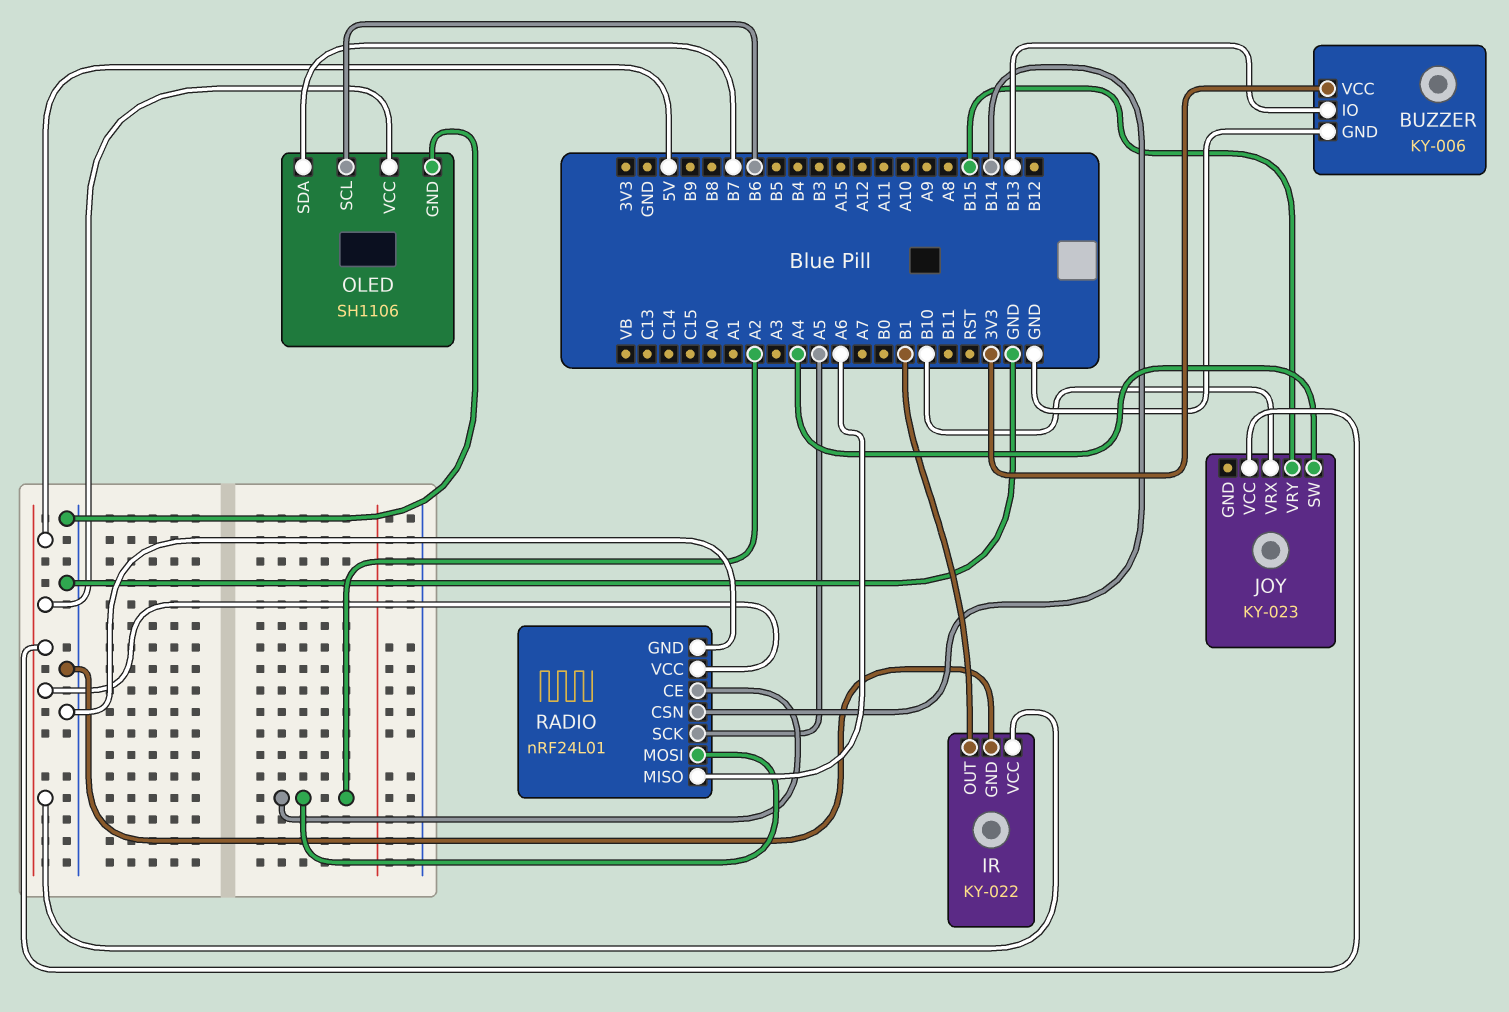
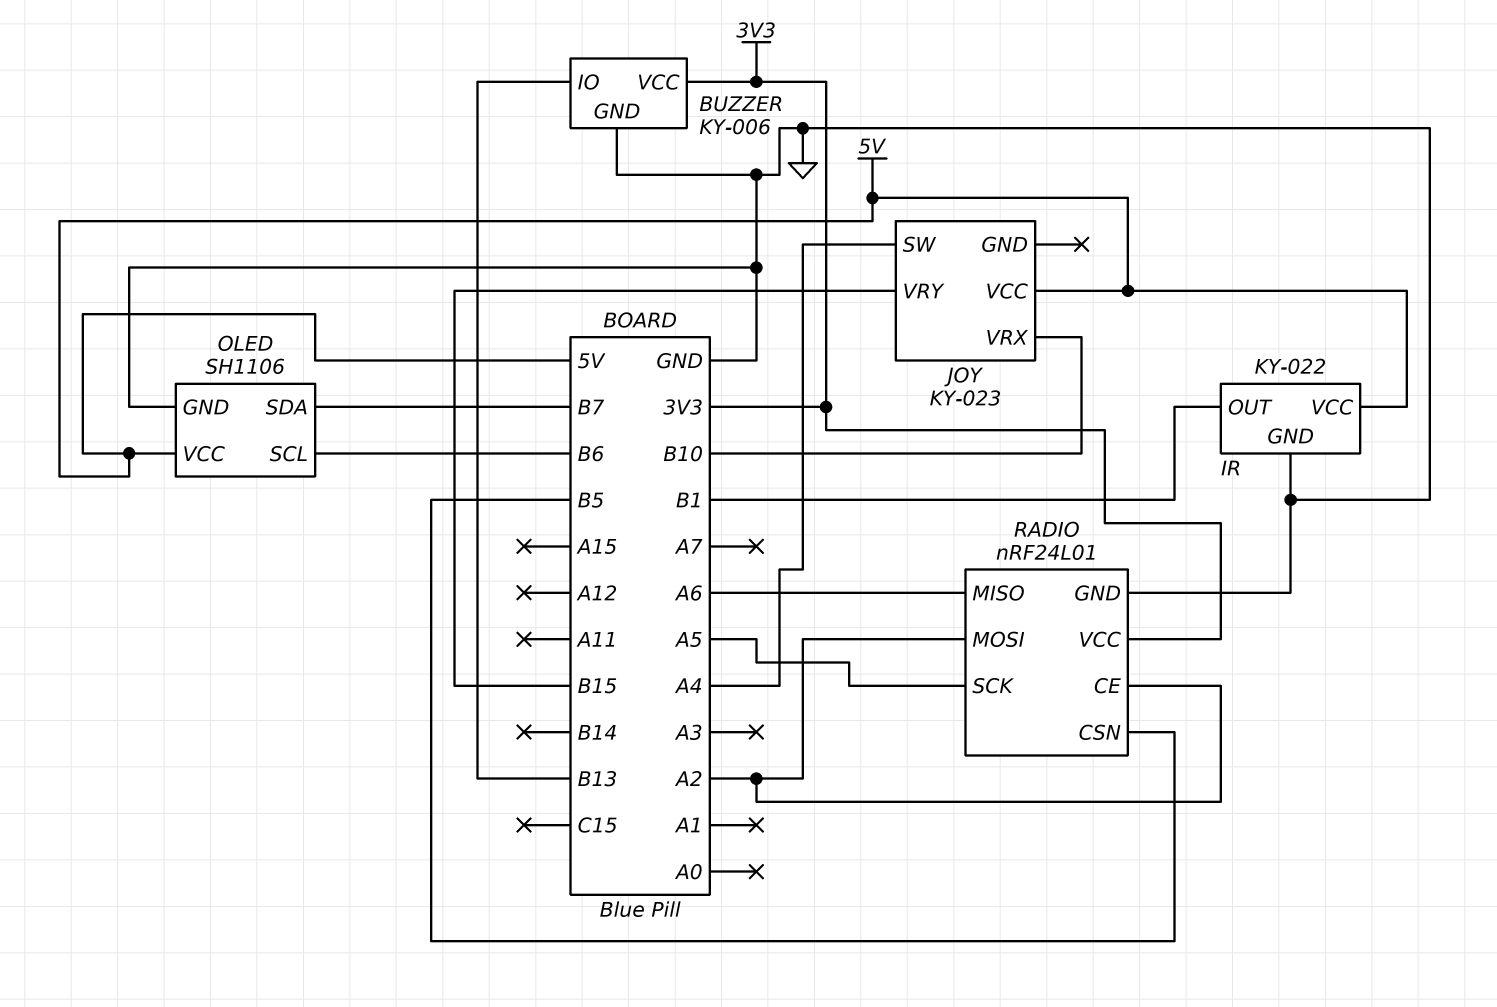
RADIO pin CSN: B14 -> B5
RADIO pin VCC: 5V -> 3V3

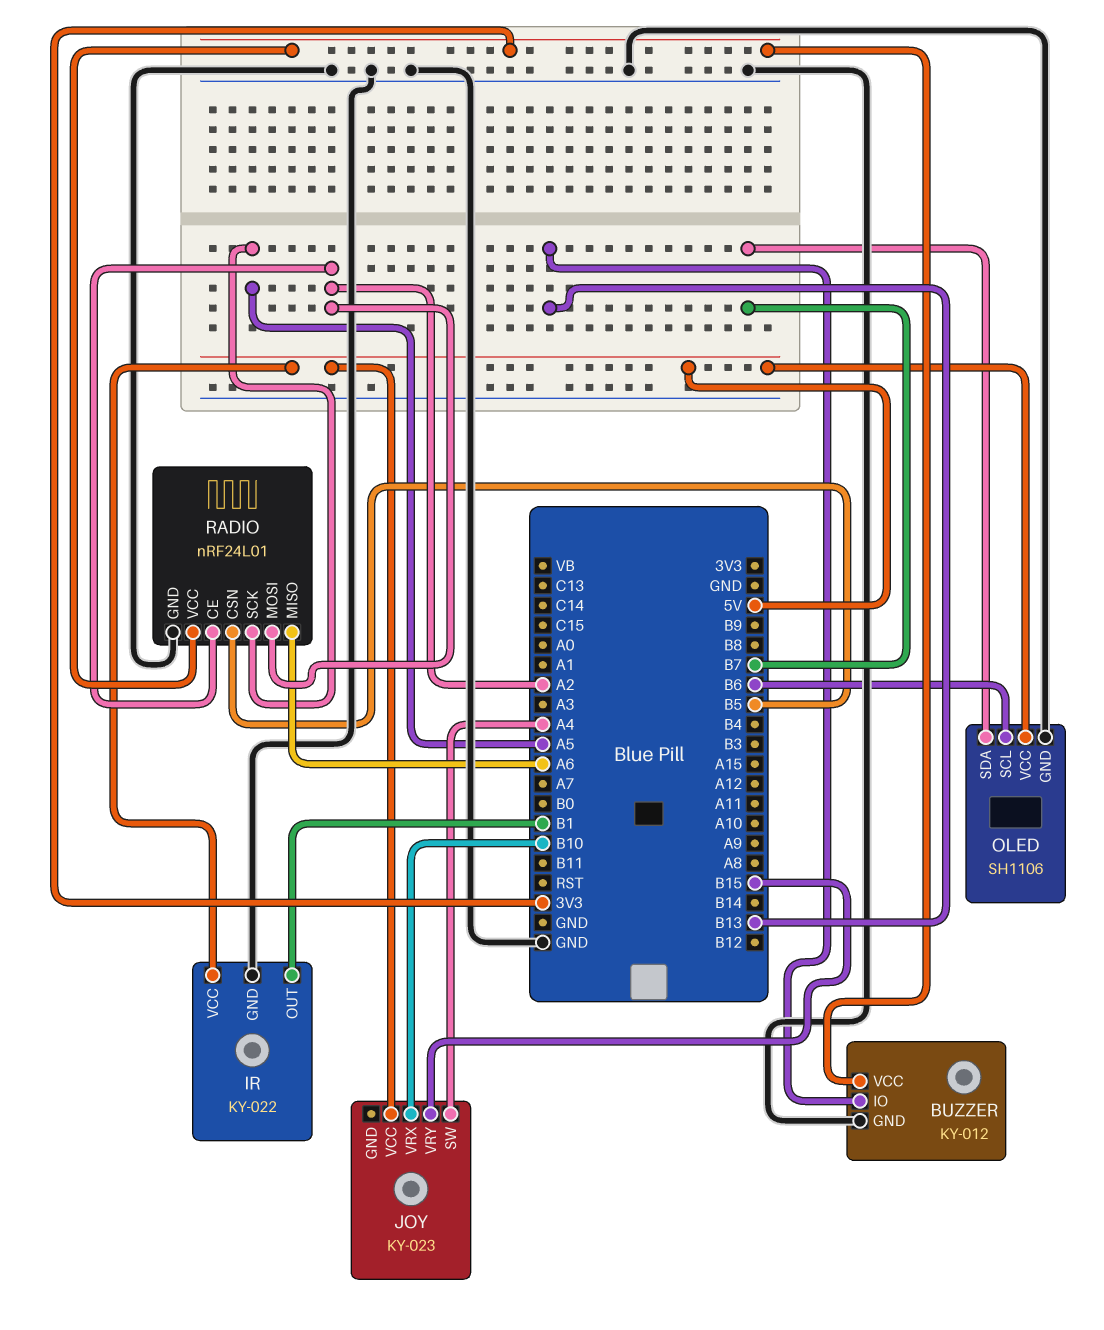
BUZZER: KY-006 -> KY-012

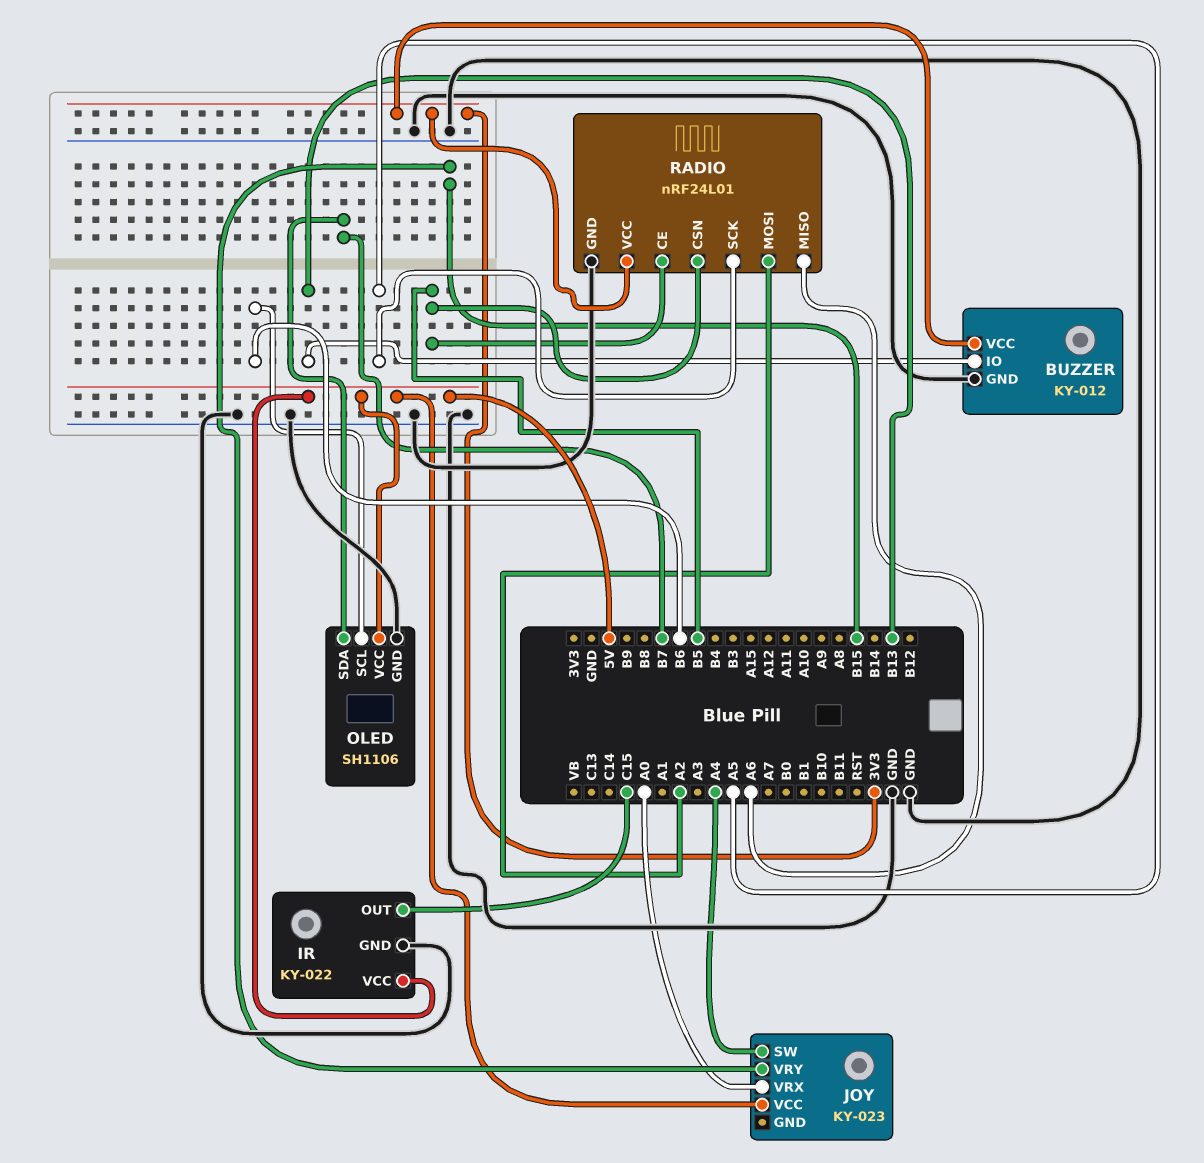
IR pin OUT: B1 -> C15
JOY pin VRX: B10 -> A0
RADIO pin CE: A2 -> B5

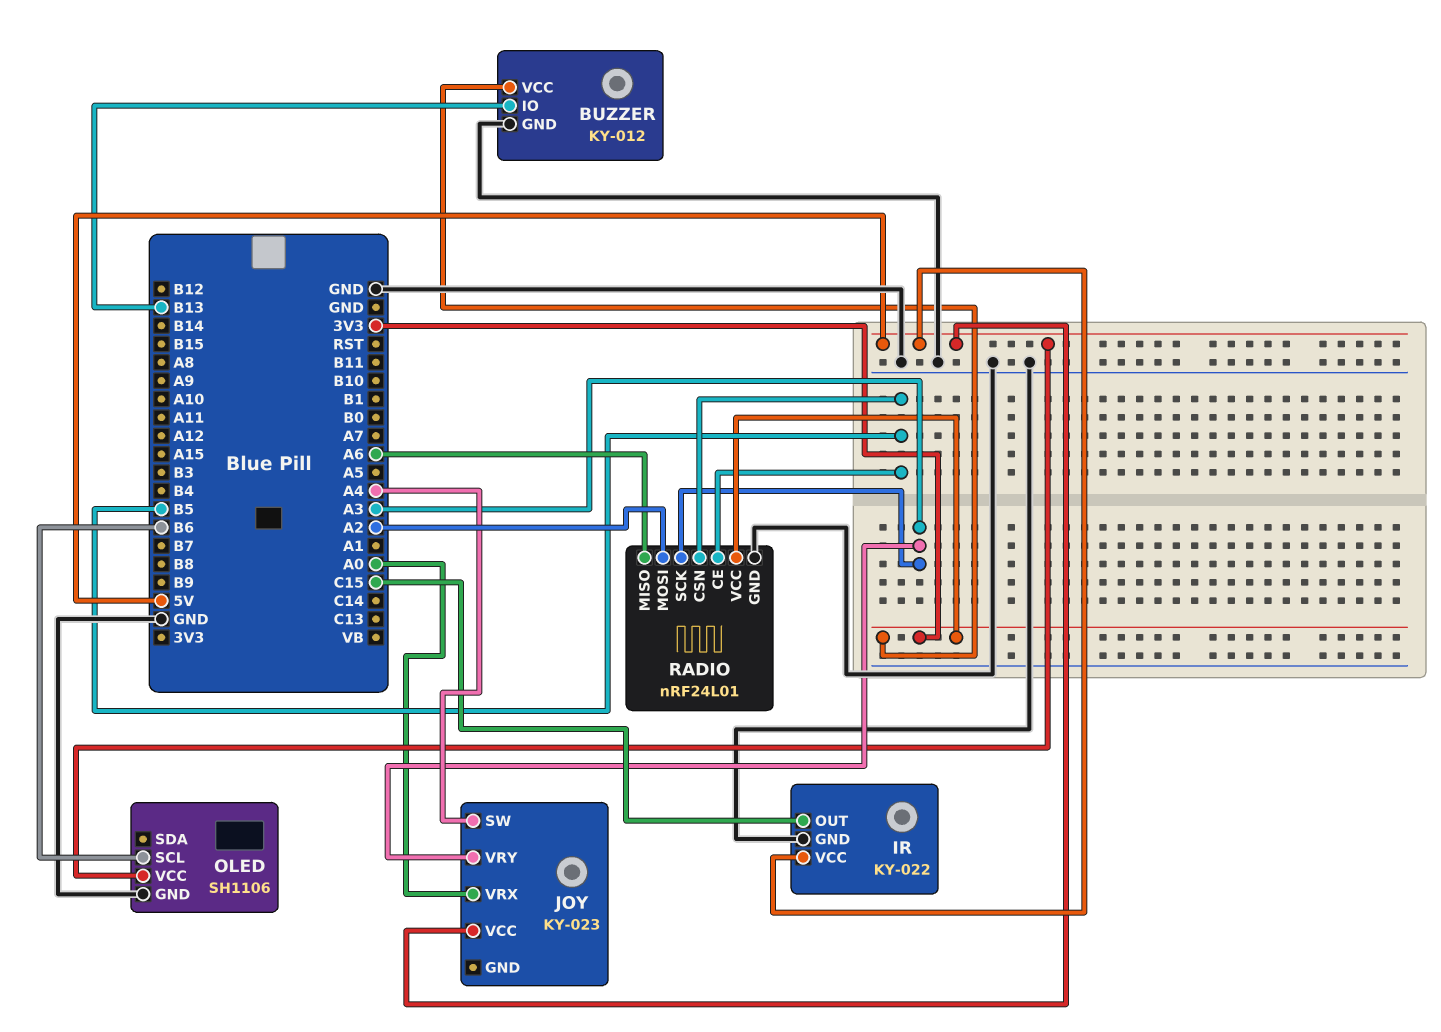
JOY pin VRY: B15 -> A3
OLED pin SDA: B7 -> none
RADIO pin SCK: A5 -> A3

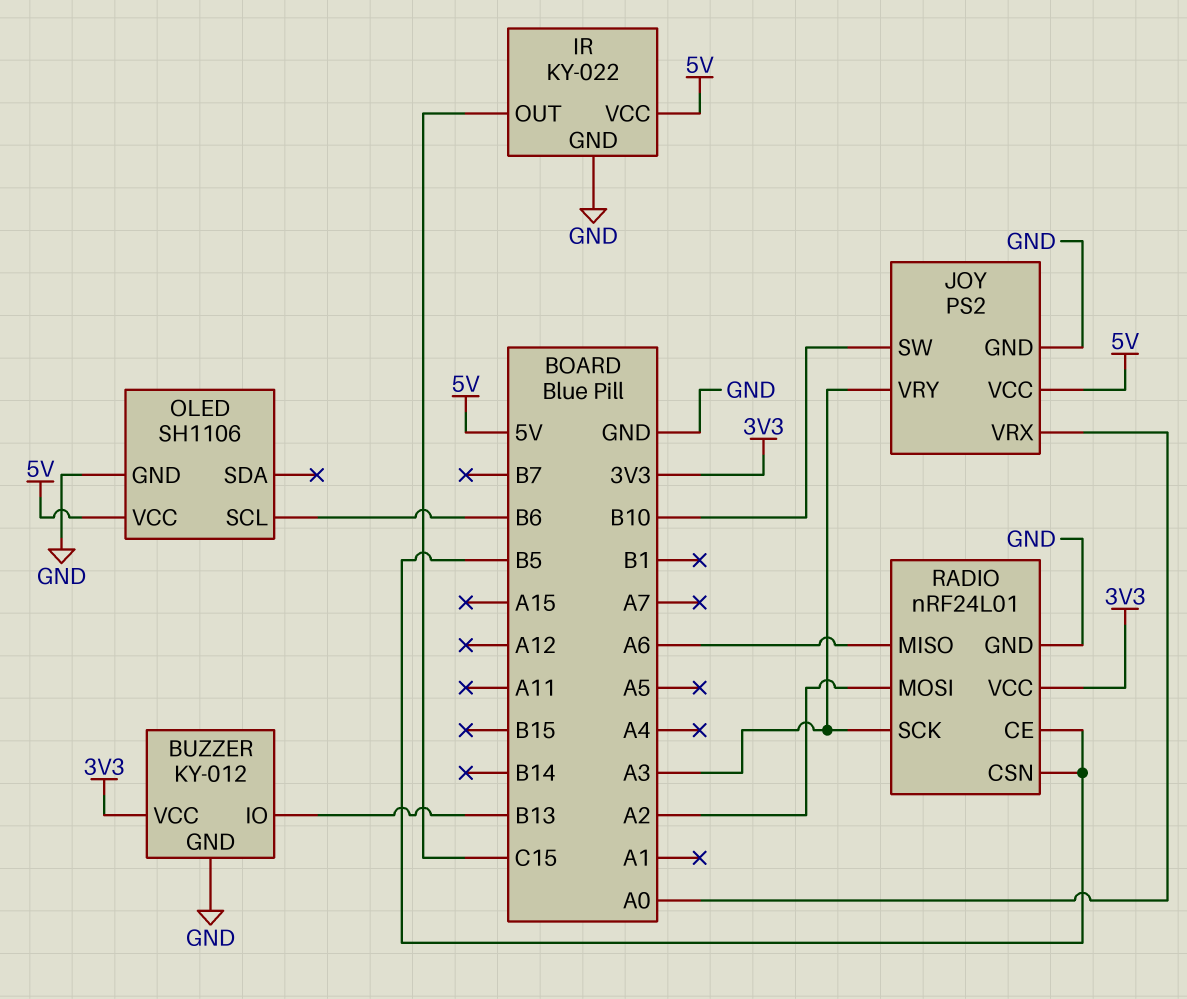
JOY: KY-023 -> PS2
JOY pin GND: none -> GND
JOY pin SW: A4 -> B10

